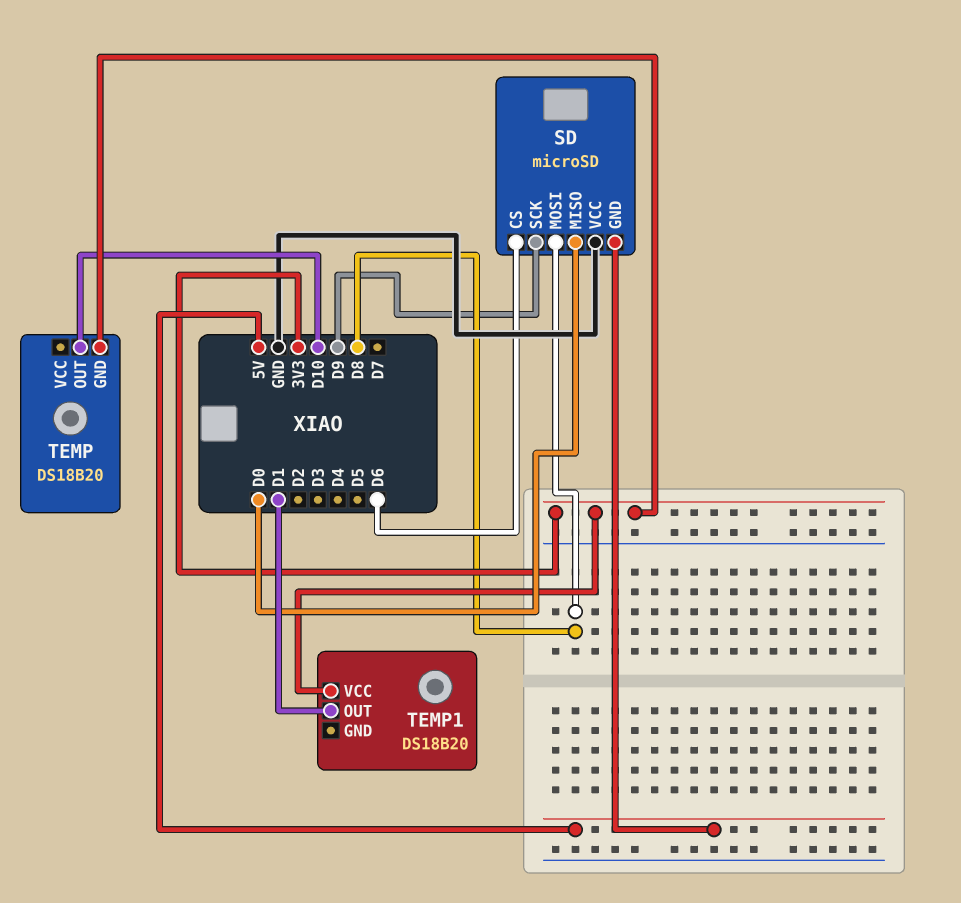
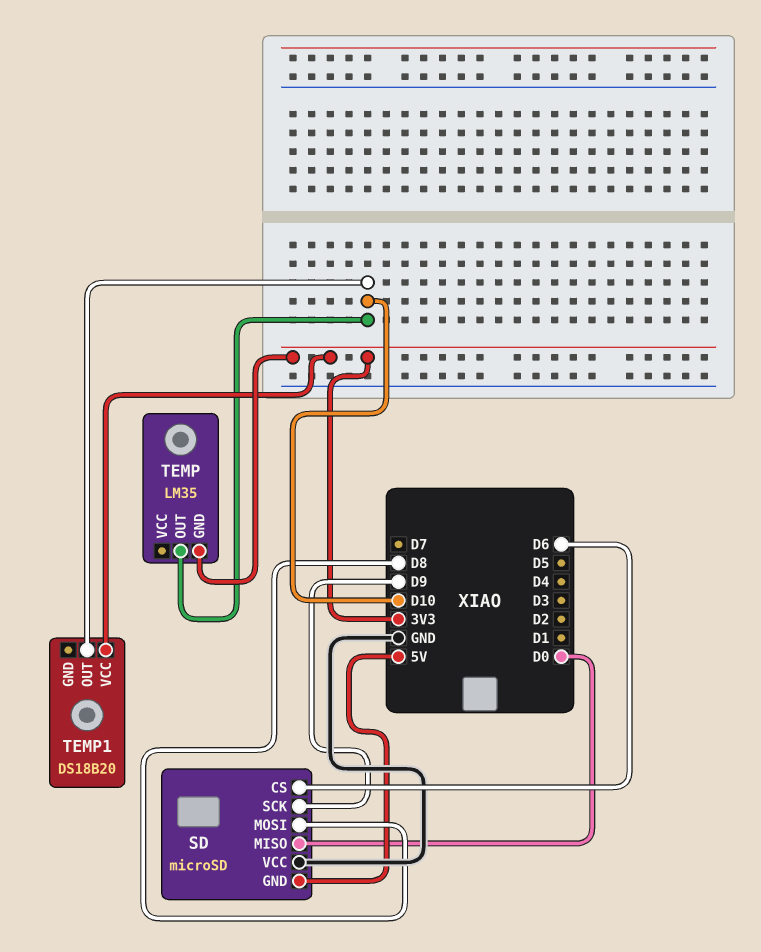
TEMP: DS18B20 -> LM35
TEMP1 pin OUT: D1 -> D10

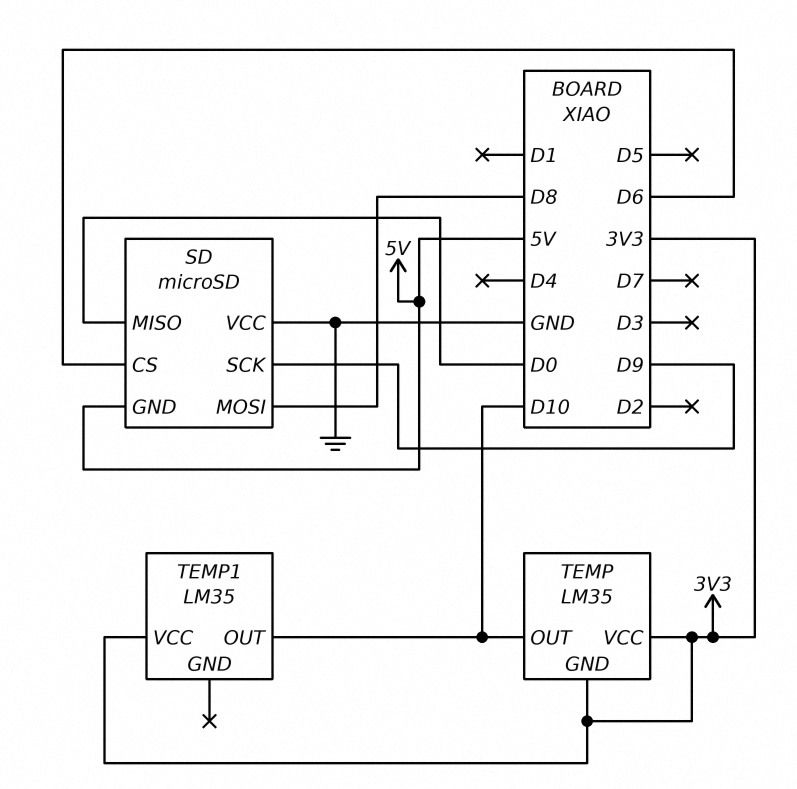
TEMP pin VCC: none -> 3V3
TEMP1: DS18B20 -> LM35

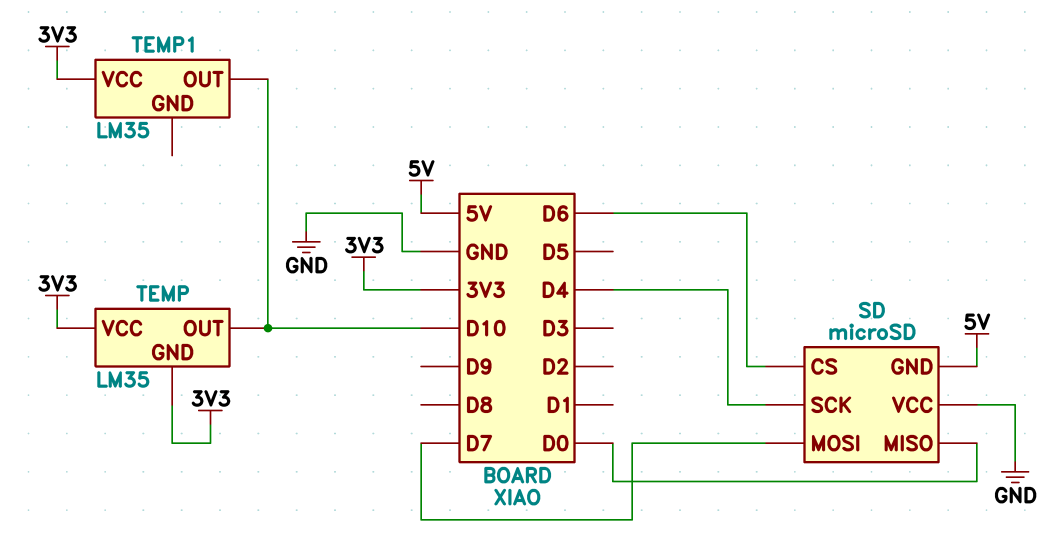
SD pin MOSI: D8 -> D7
SD pin SCK: D9 -> D4

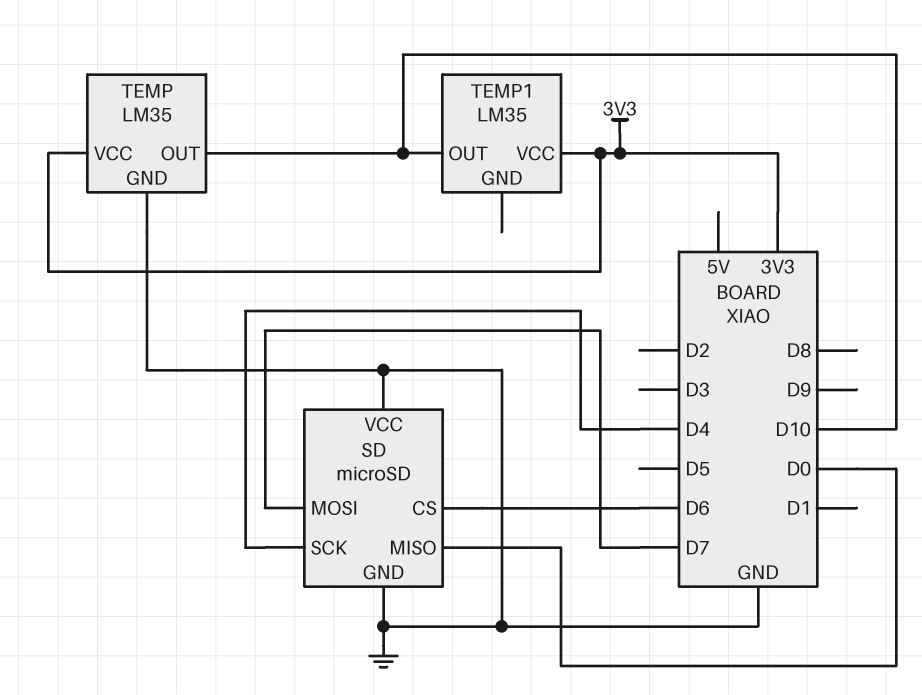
SD pin GND: 5V -> GND
TEMP pin GND: 3V3 -> GND

